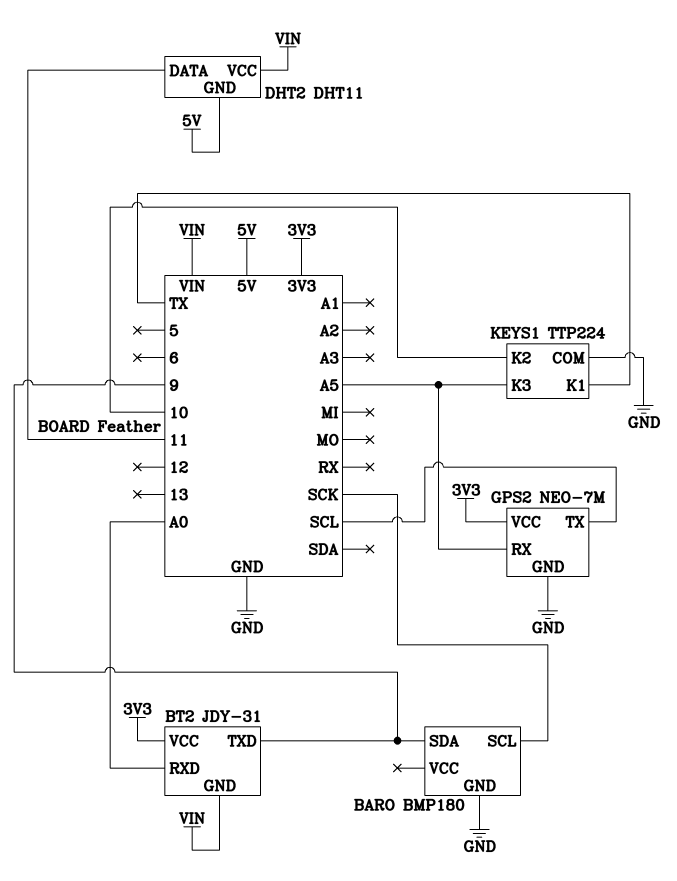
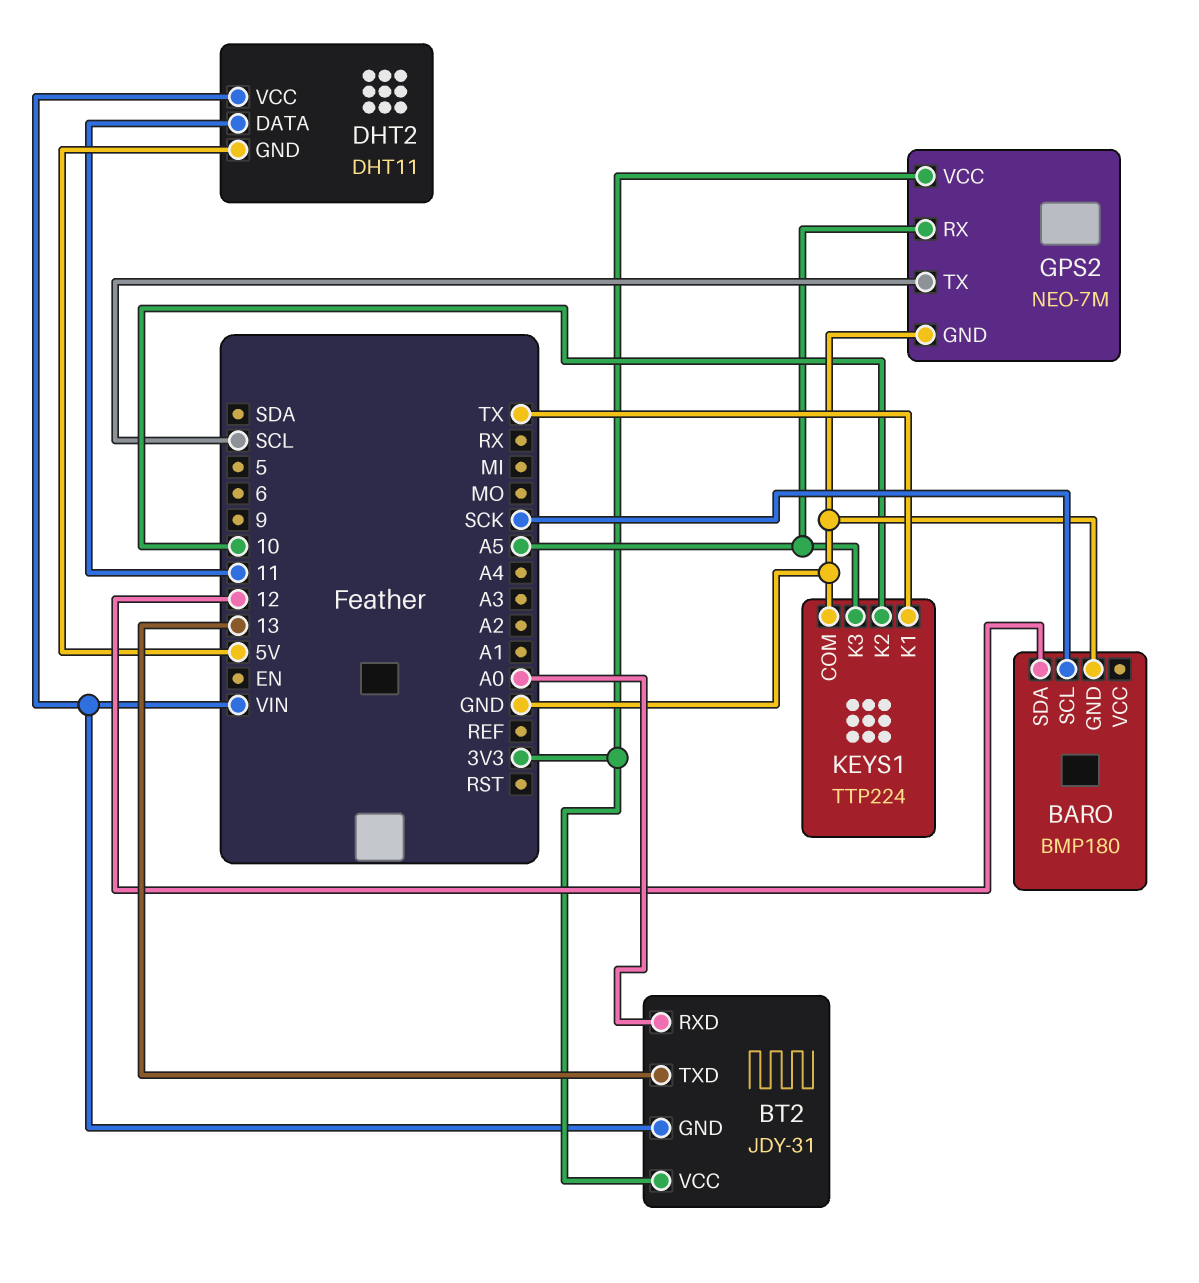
BARO pin SDA: 9 -> 12
BT2 pin TXD: 9 -> 13

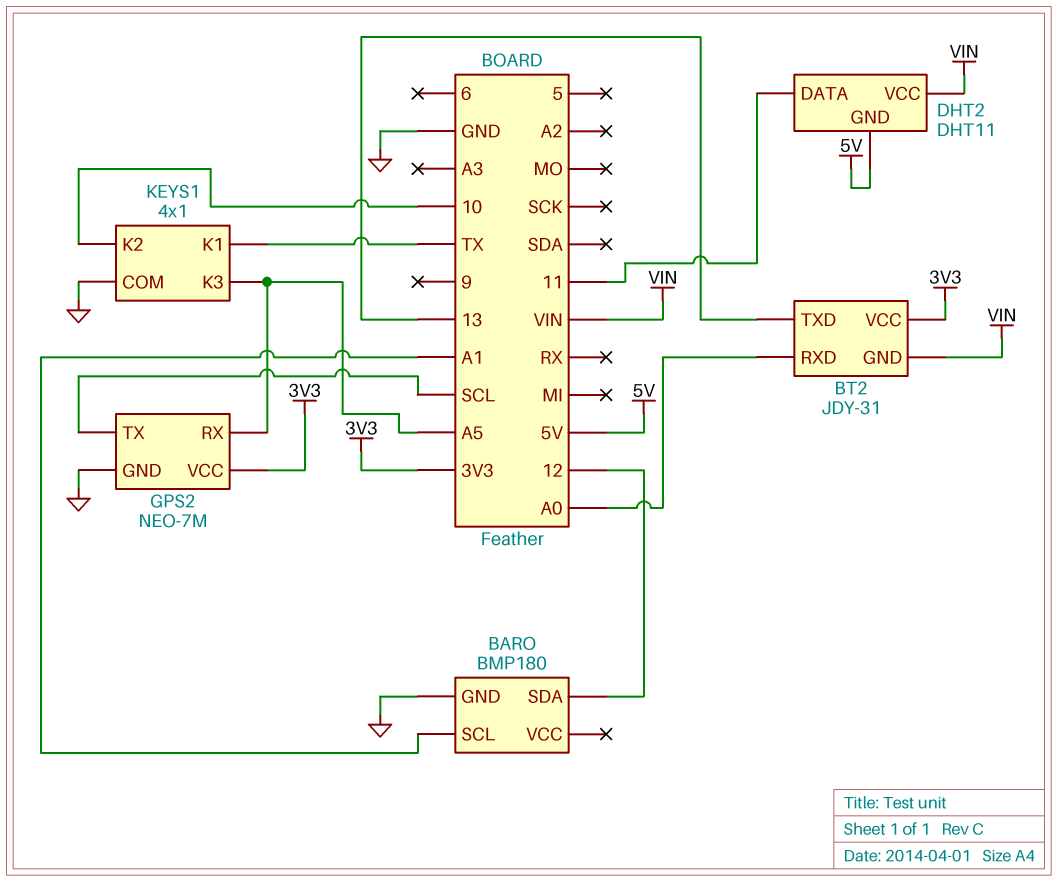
BARO pin SCL: SCK -> A1
KEYS1: TTP224 -> 4x1

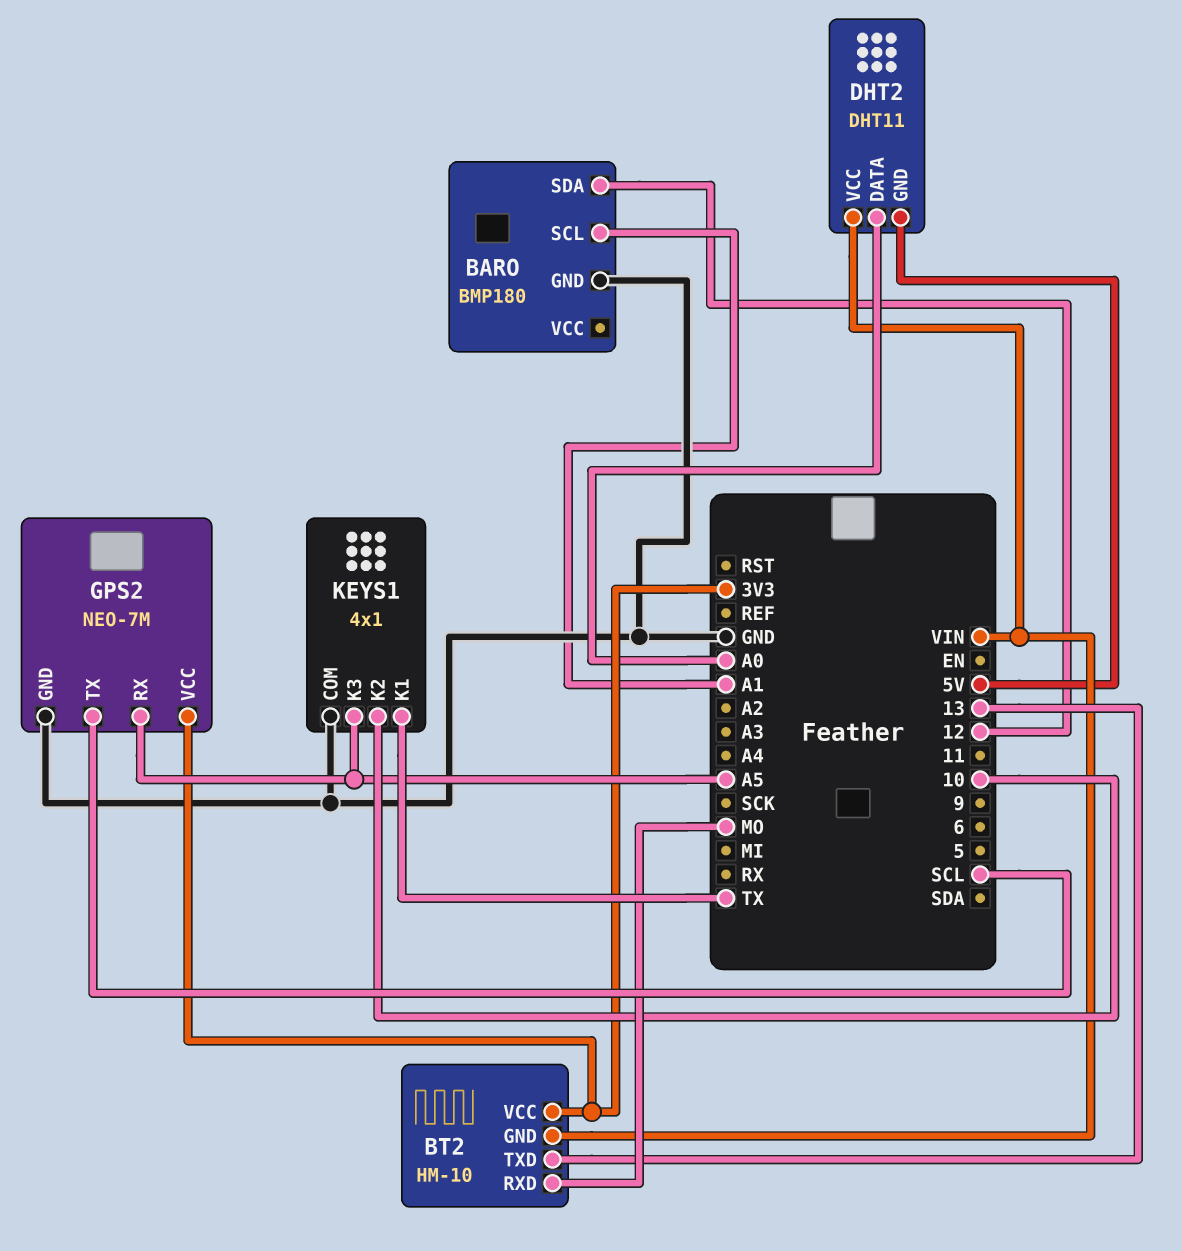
BT2: JDY-31 -> HM-10
BT2 pin RXD: A0 -> MO
DHT2 pin DATA: 11 -> A0

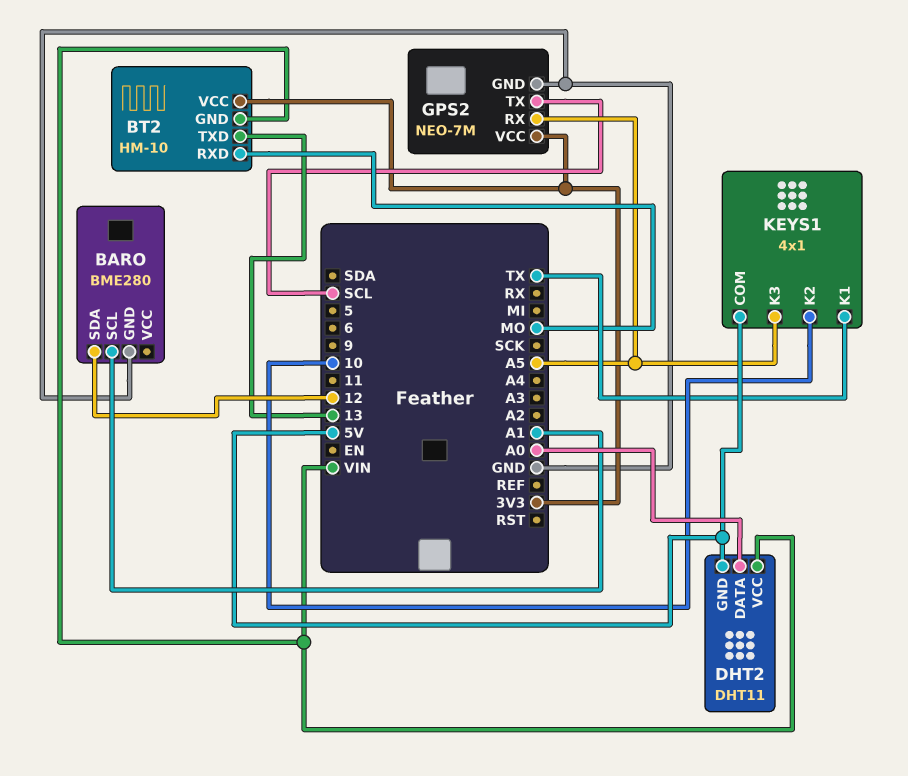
BARO: BMP180 -> BME280
KEYS1 pin COM: GND -> 5V

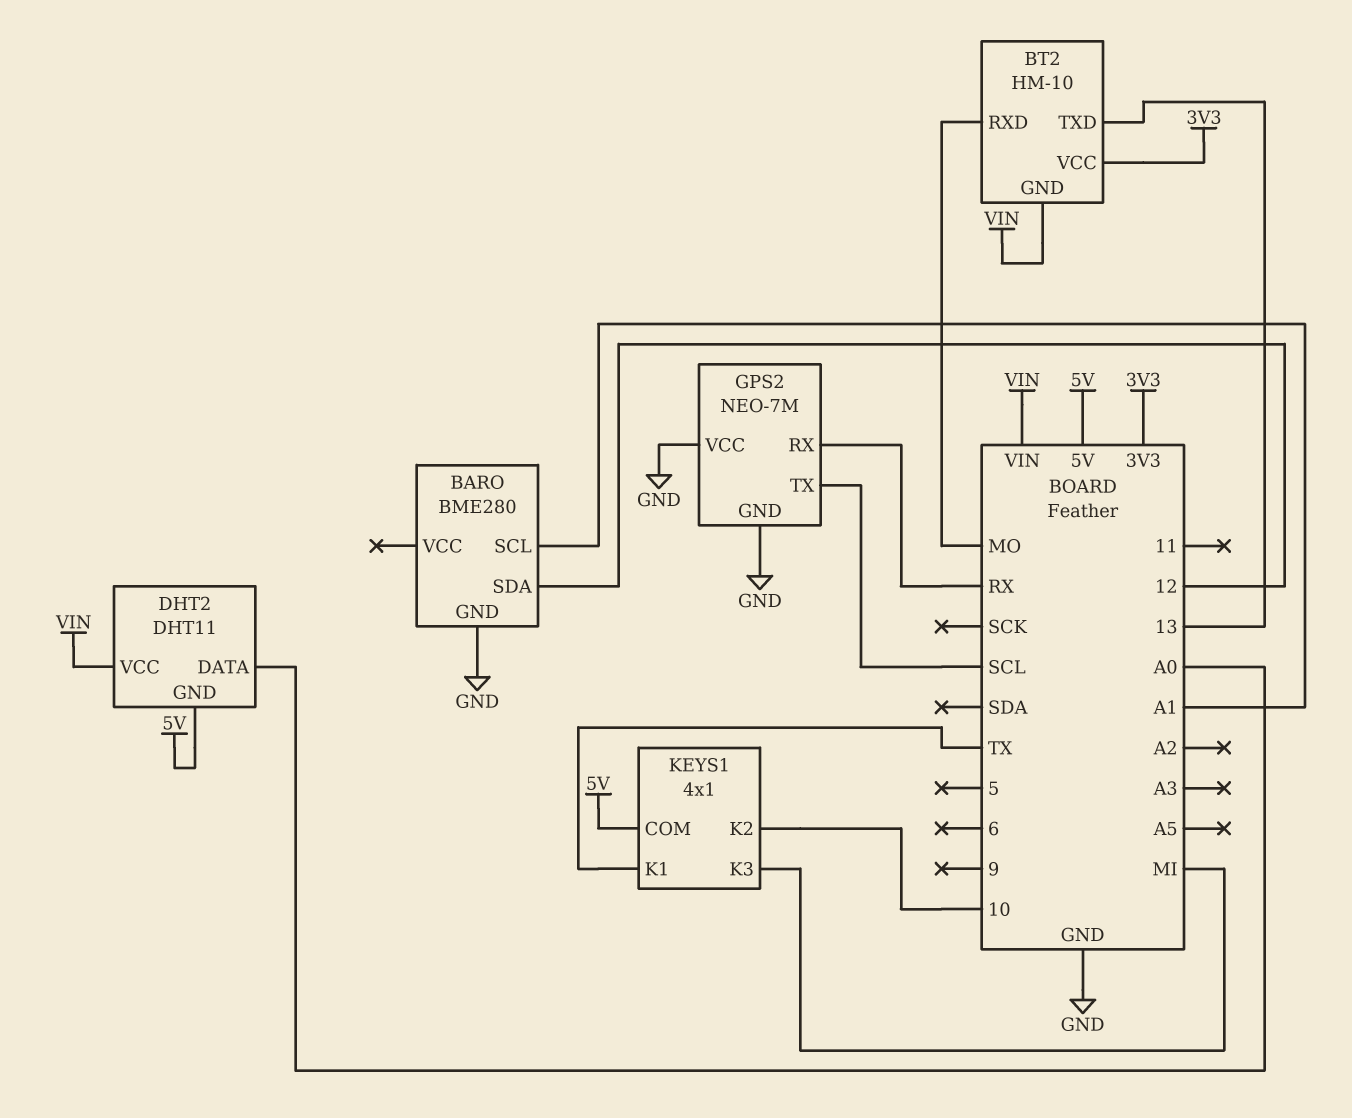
GPS2 pin RX: A5 -> RX
GPS2 pin VCC: 3V3 -> GND
KEYS1 pin K3: A5 -> MI

